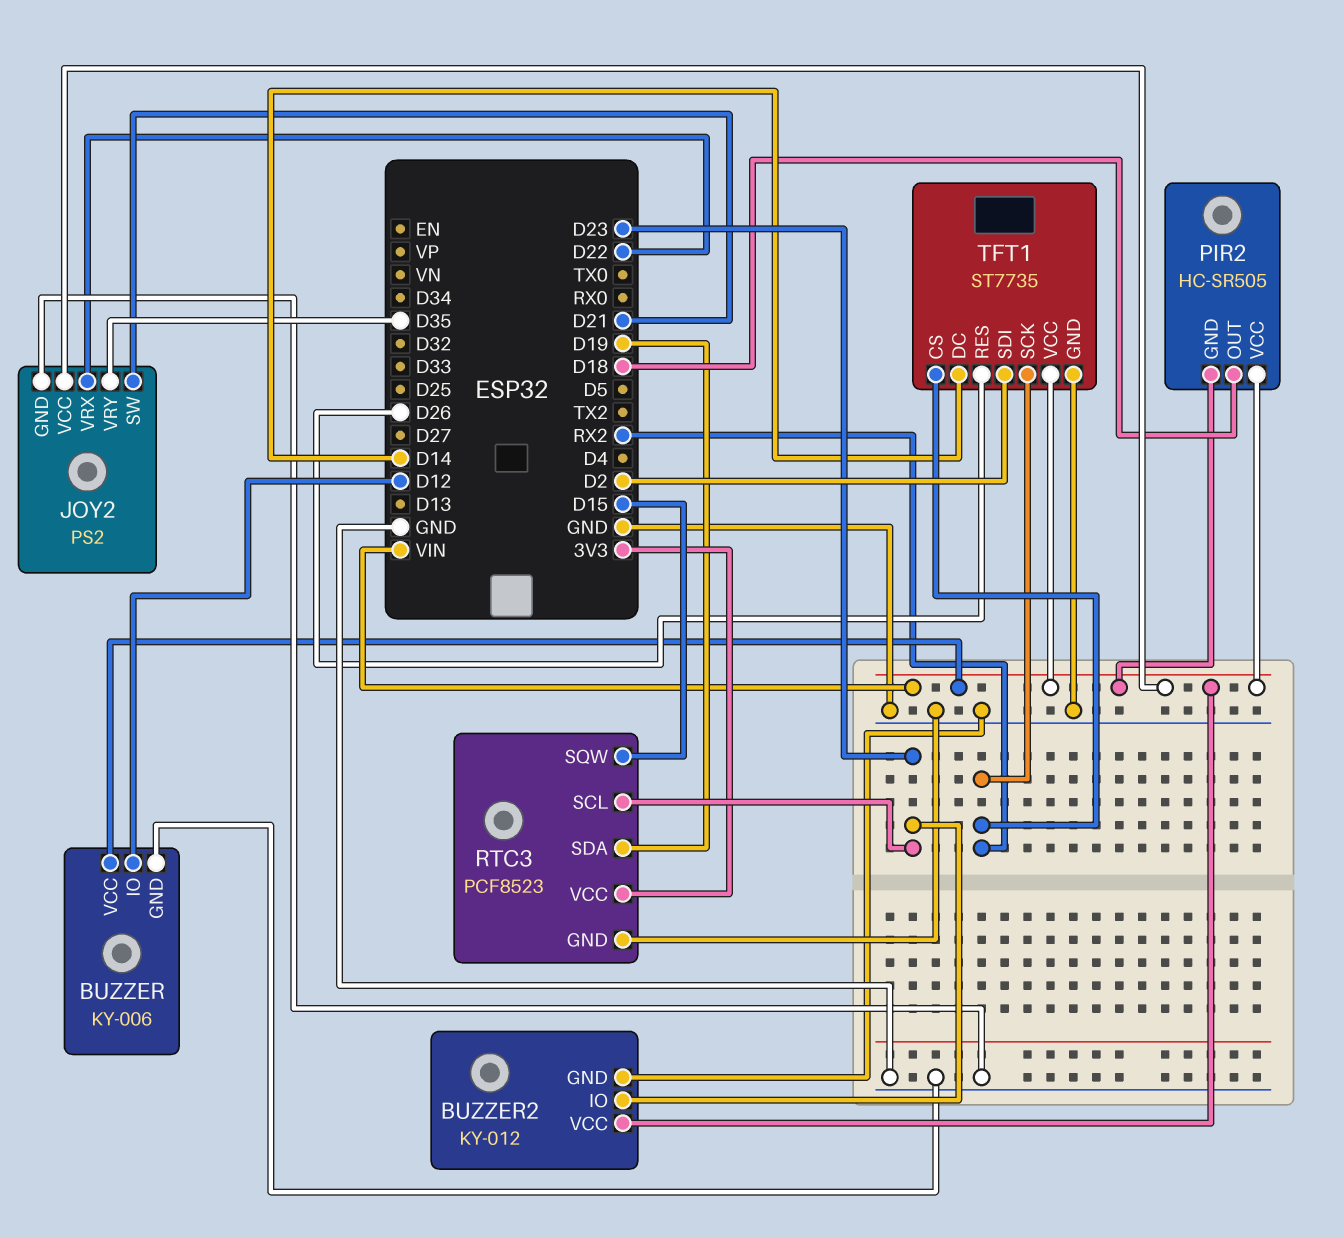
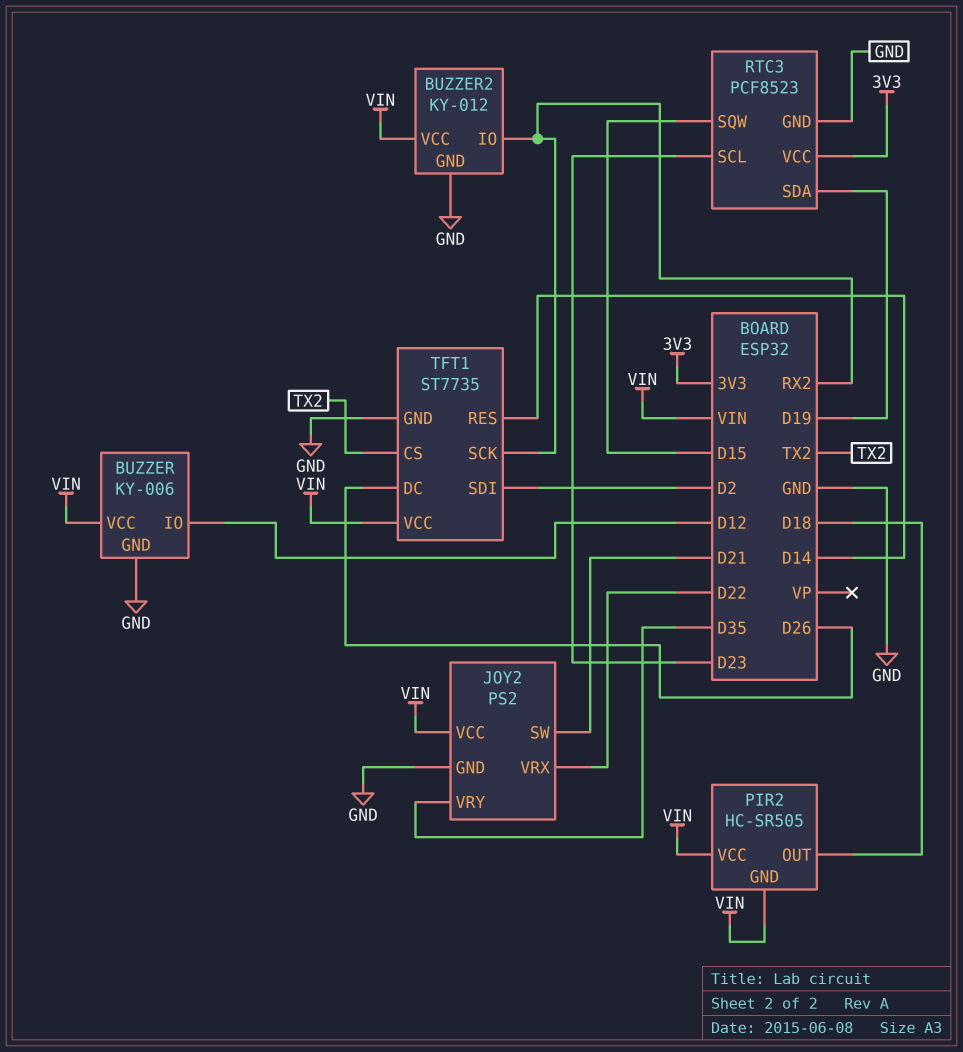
BUZZER2 pin IO: D23 -> RX2
TFT1 pin CS: RX2 -> TX2
TFT1 pin DC: D14 -> D26
TFT1 pin RES: D26 -> D14

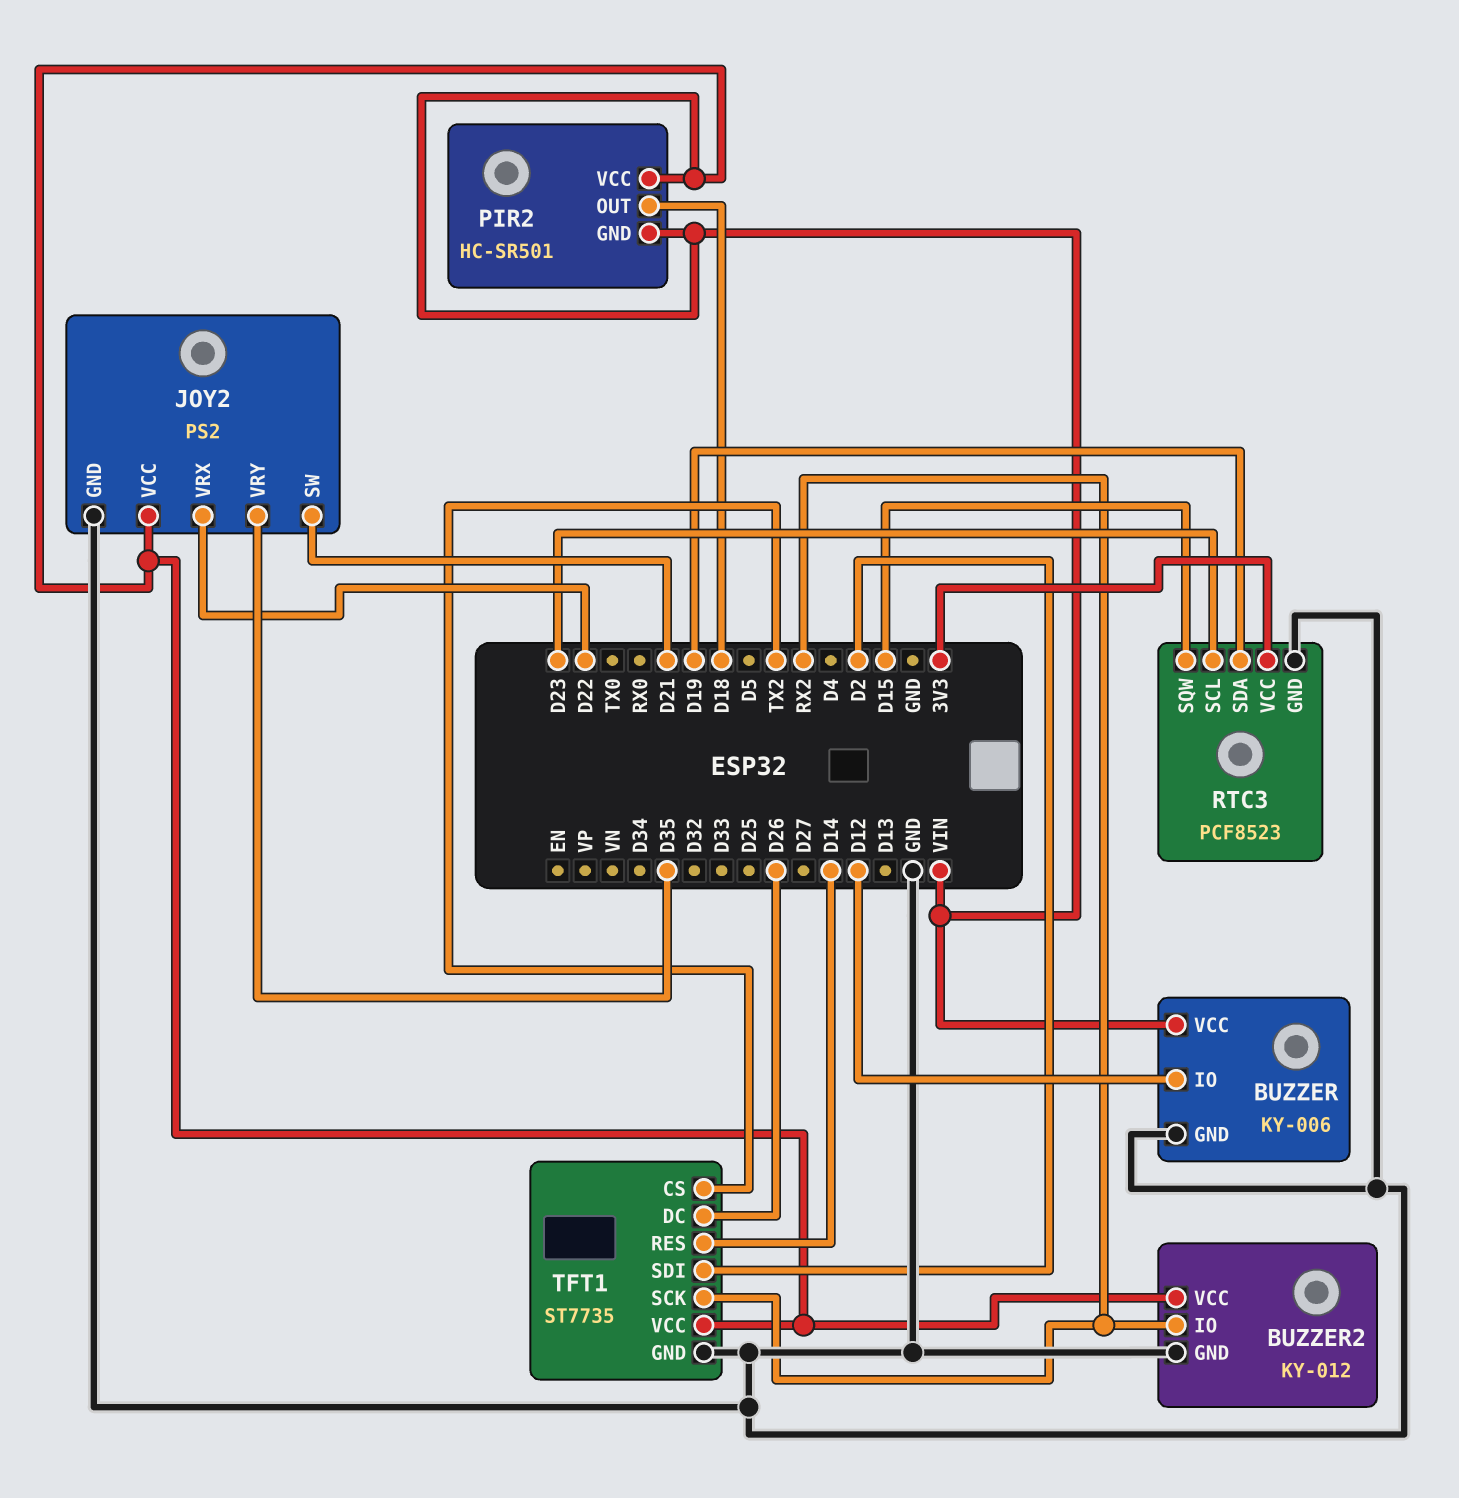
PIR2: HC-SR505 -> HC-SR501

